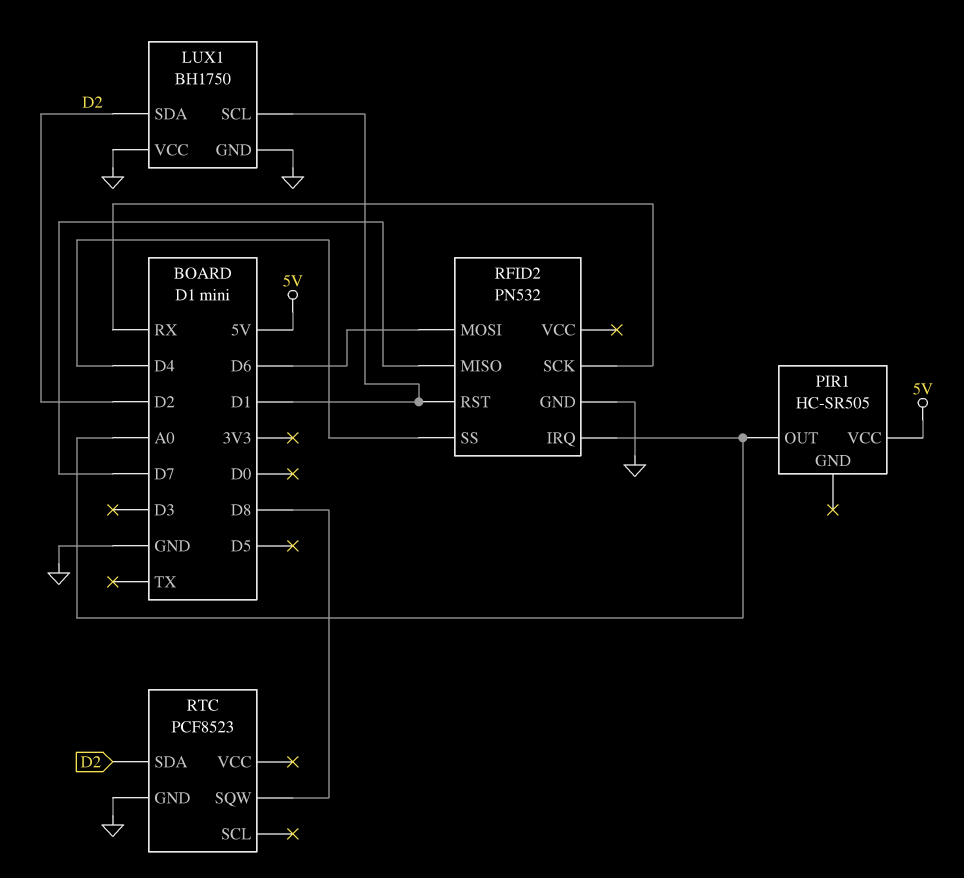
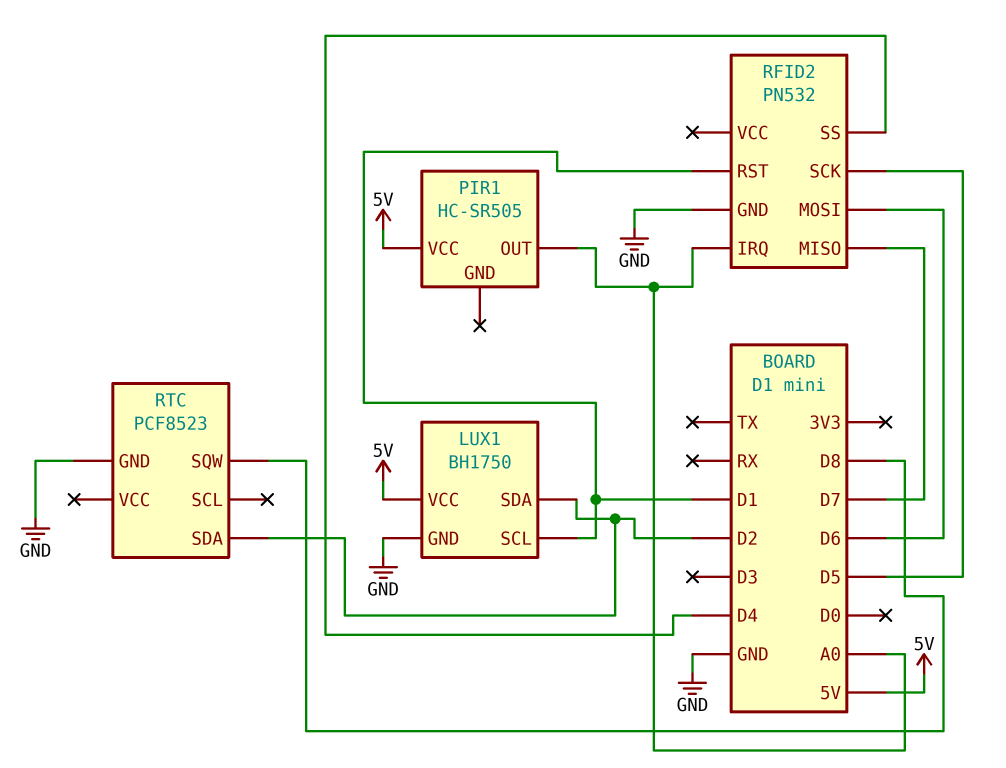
LUX1 pin VCC: GND -> 5V
RFID2 pin SCK: RX -> D5

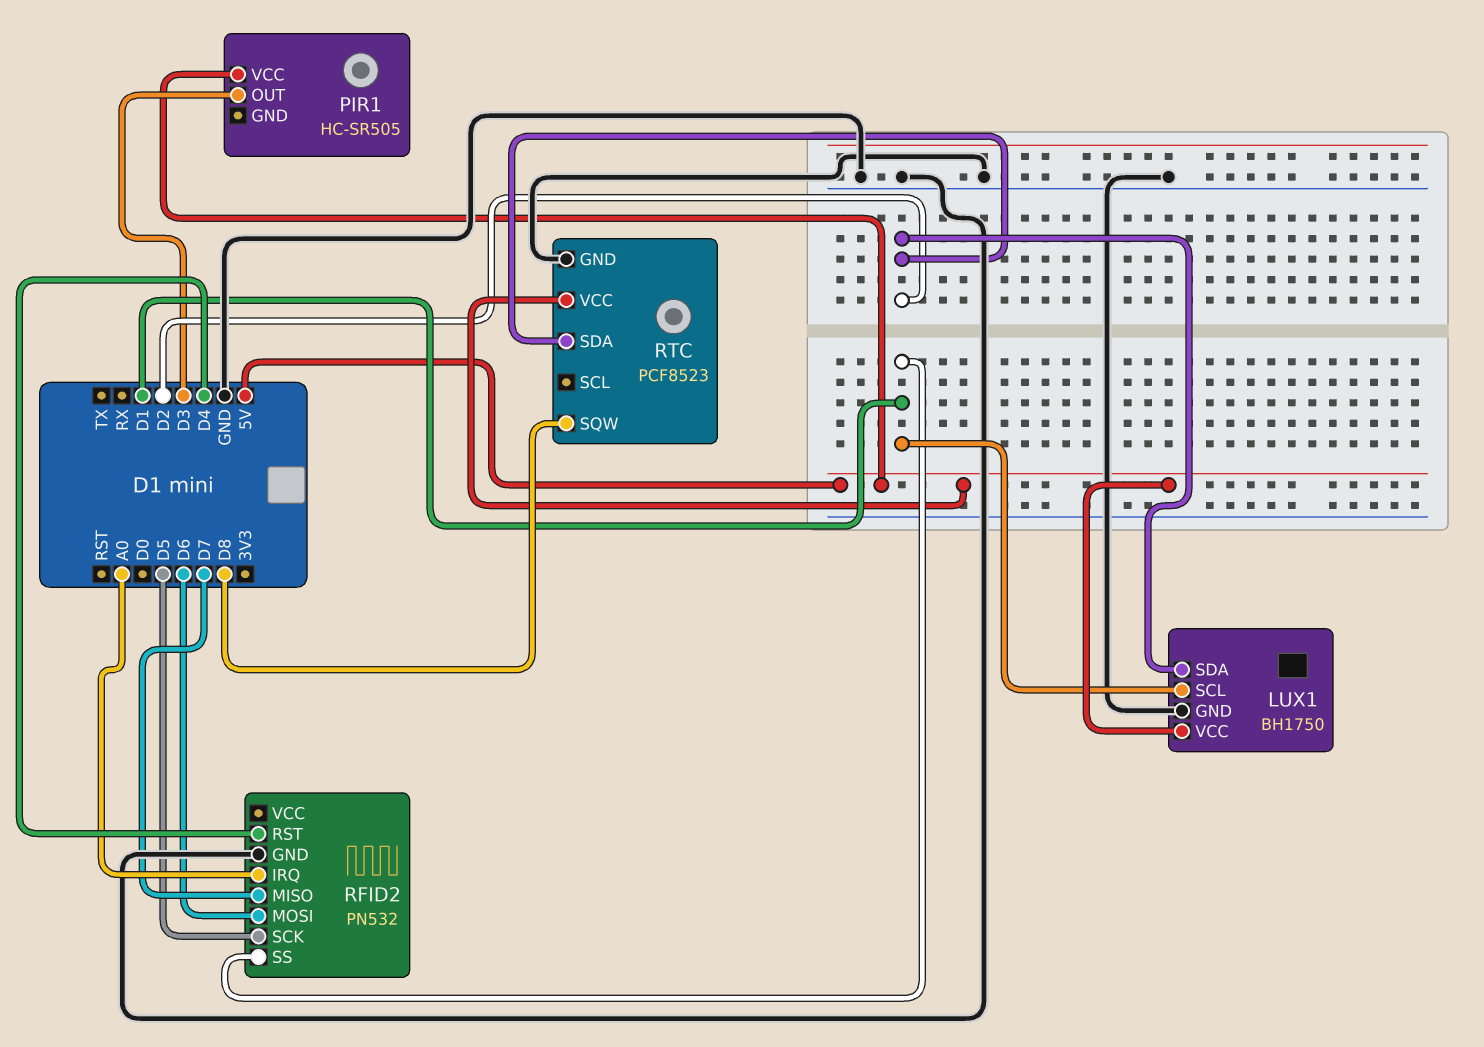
PIR1 pin OUT: A0 -> D3
RFID2 pin RST: D1 -> D4
RFID2 pin SS: D4 -> D1
RTC pin VCC: none -> 5V

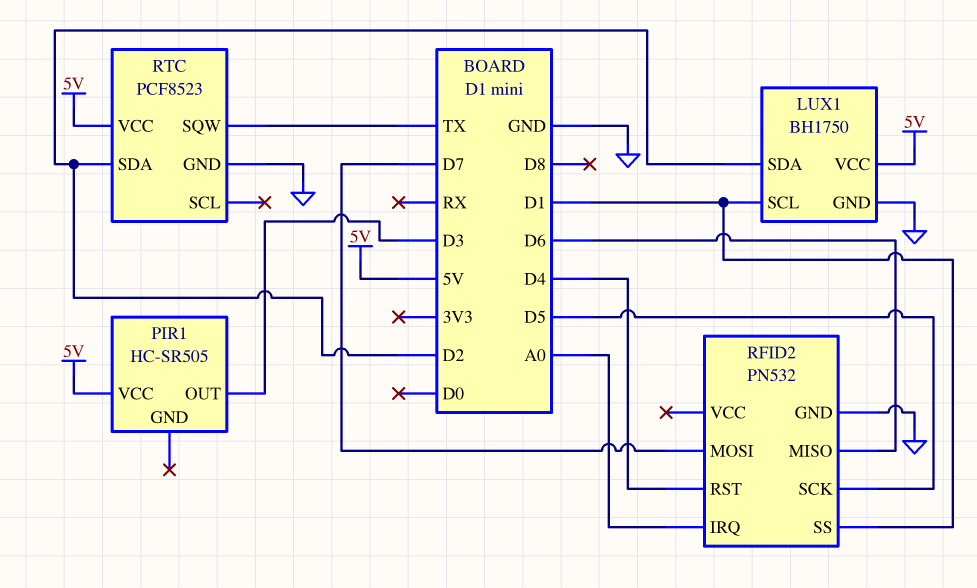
RFID2 pin MISO: D7 -> D6
RFID2 pin MOSI: D6 -> D7
RTC pin SQW: D8 -> TX

